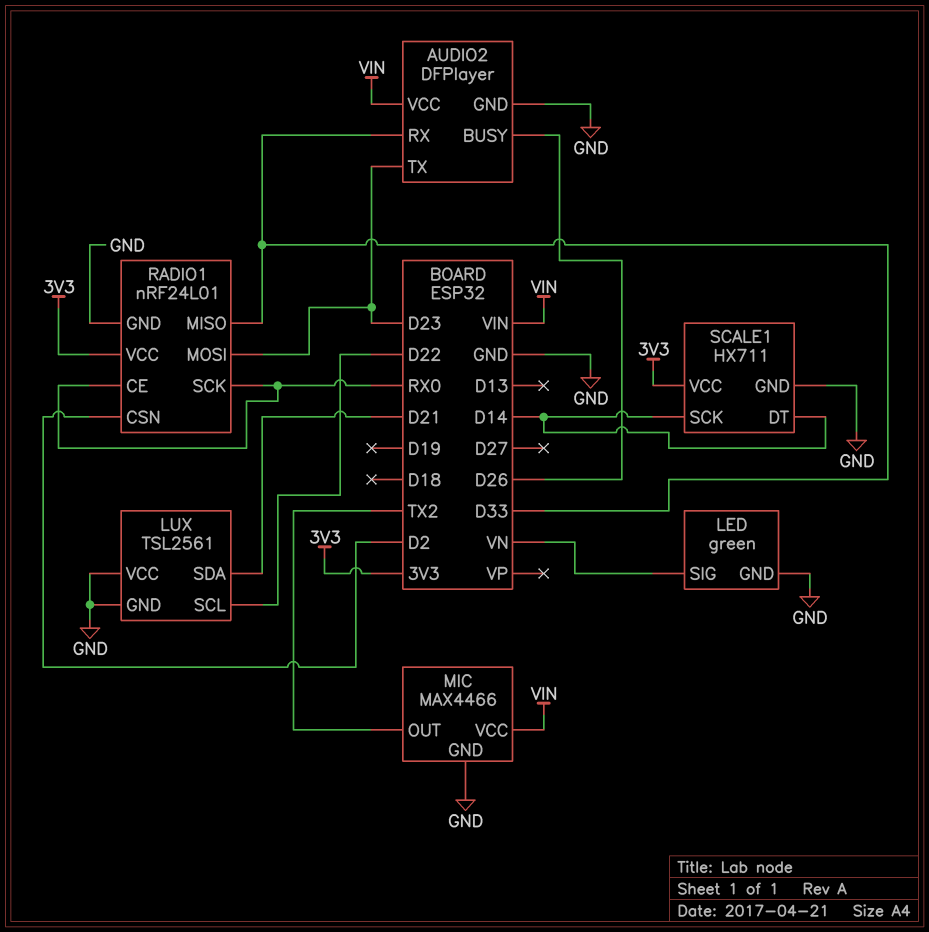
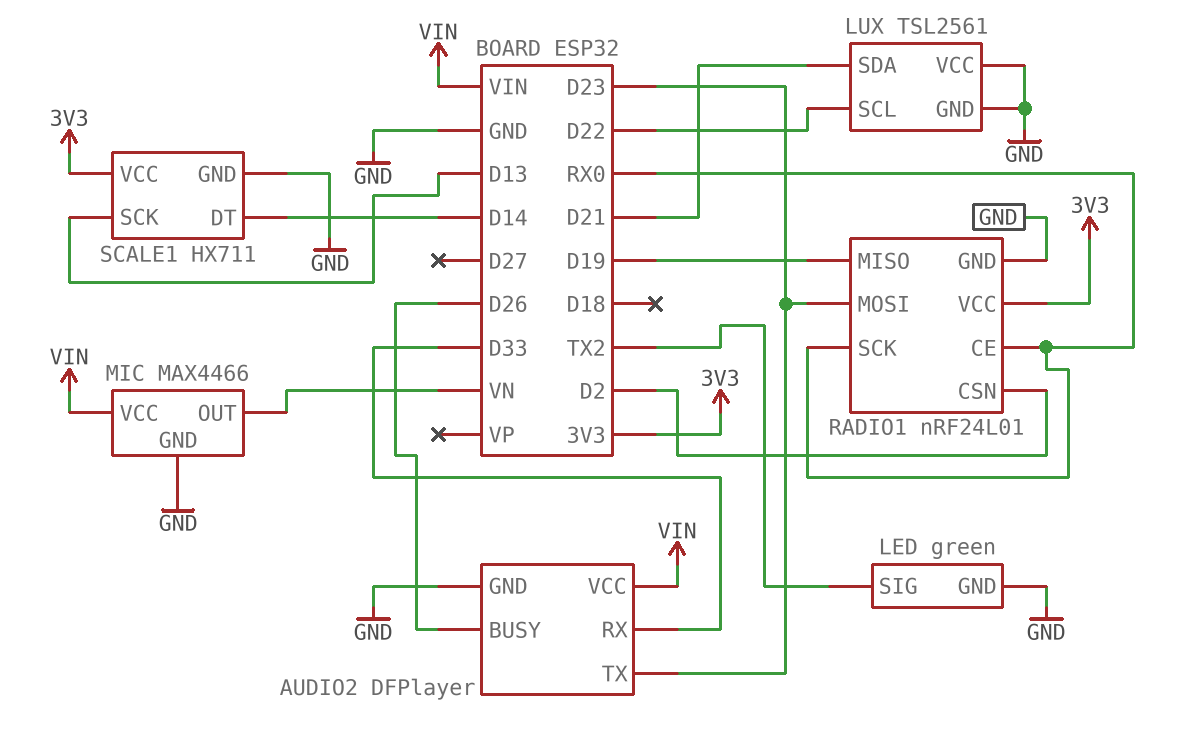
LED pin SIG: VN -> TX2
MIC pin OUT: TX2 -> VN
RADIO1 pin MISO: D33 -> D19
SCALE1 pin SCK: D14 -> D13

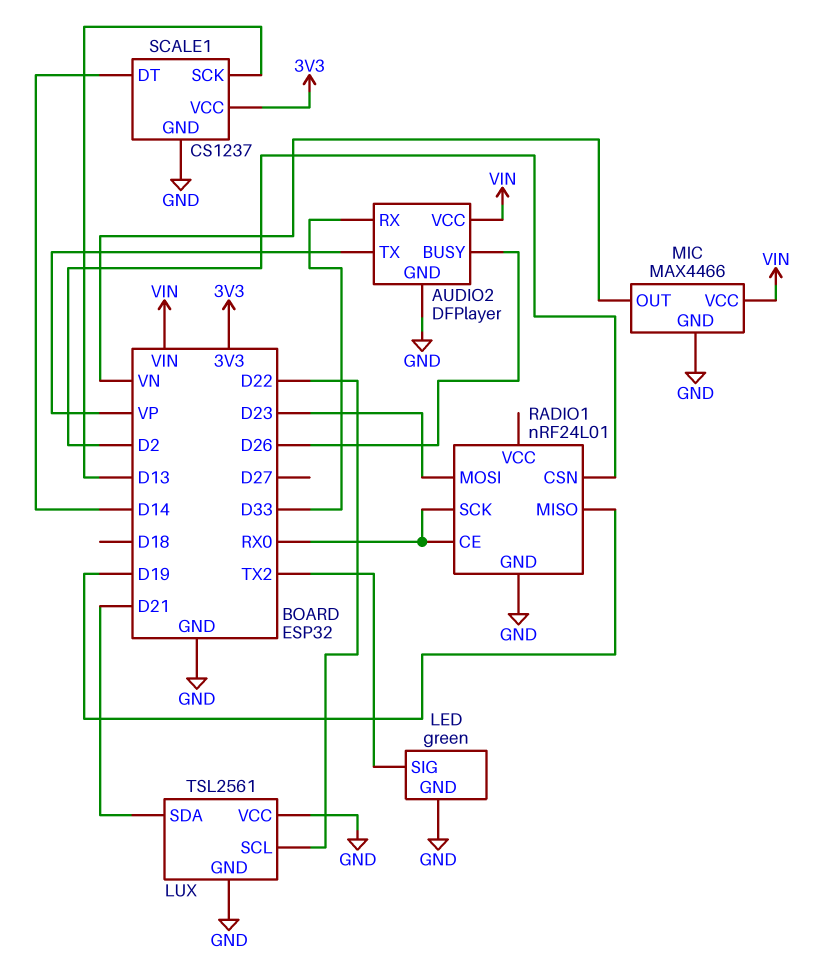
AUDIO2 pin TX: D23 -> VP
RADIO1 pin VCC: 3V3 -> none
SCALE1: HX711 -> CS1237

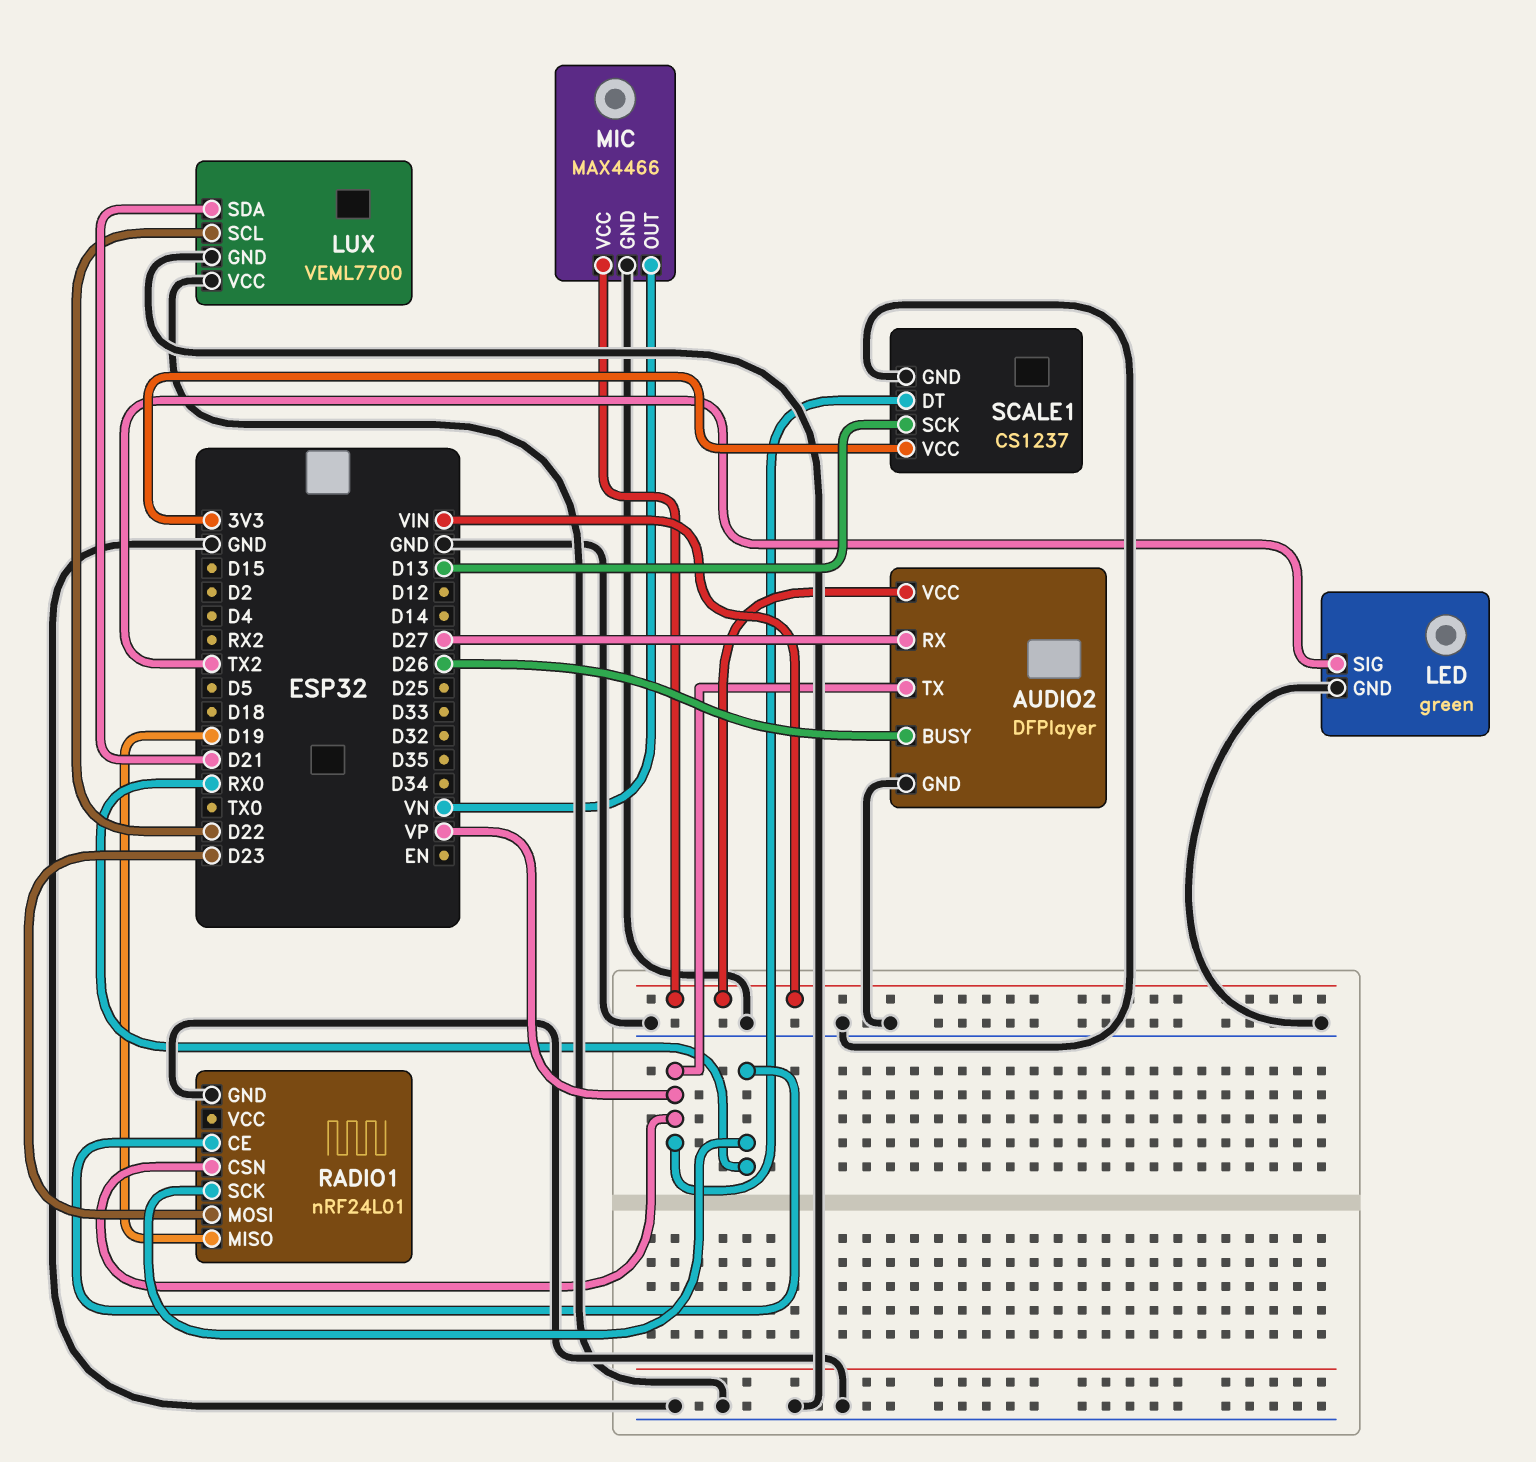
AUDIO2 pin RX: D33 -> D27
LUX: TSL2561 -> VEML7700
RADIO1 pin CSN: D2 -> VP
SCALE1 pin DT: D14 -> VP

